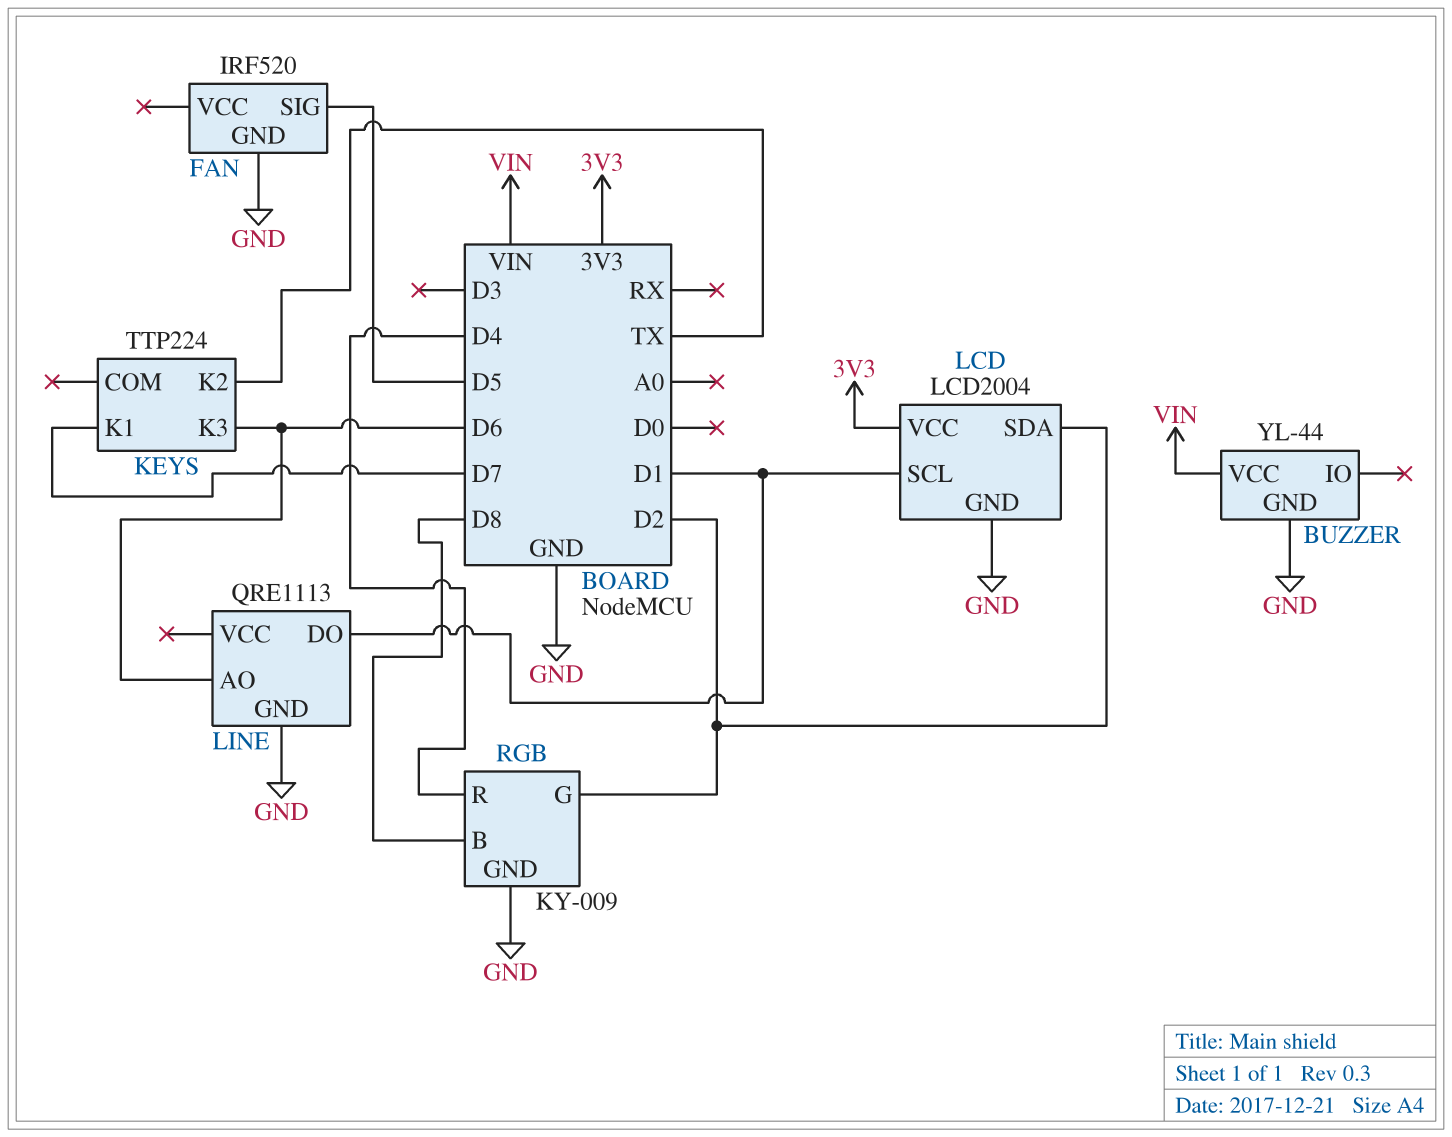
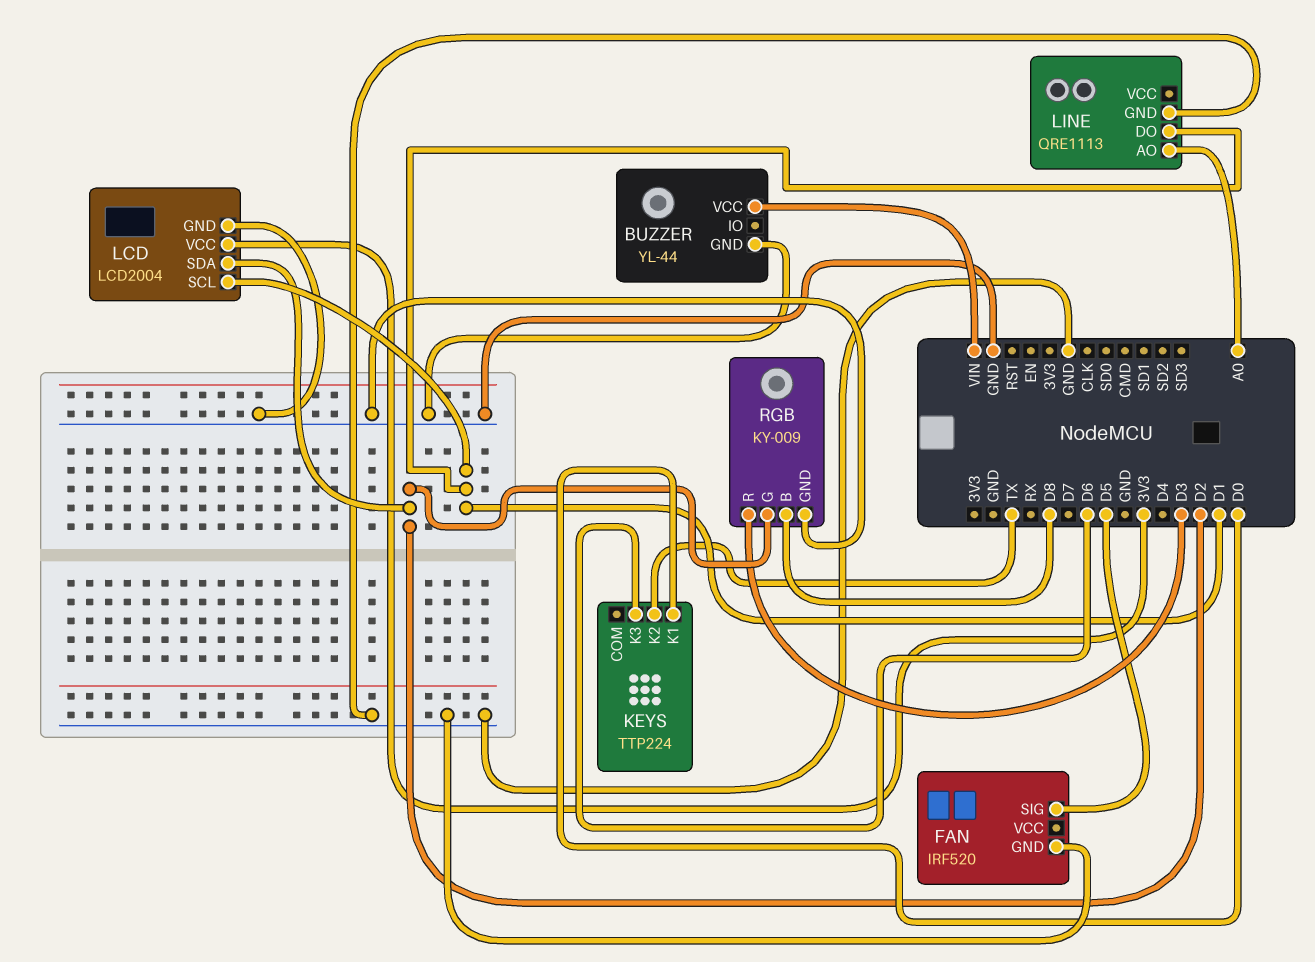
KEYS pin K1: D7 -> D0
LINE pin AO: D6 -> A0
RGB pin R: D4 -> D3

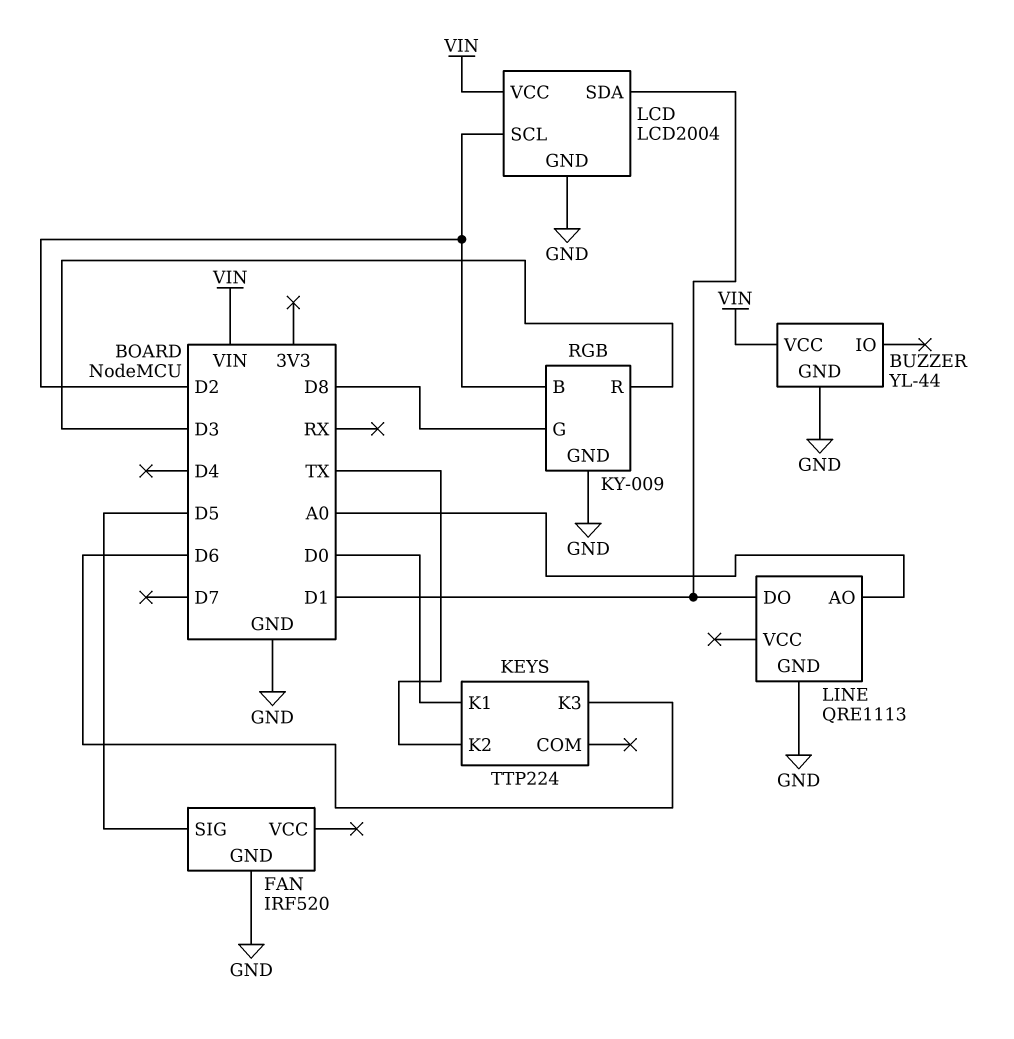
LCD pin SCL: D1 -> D2
LCD pin SDA: D2 -> D1
LCD pin VCC: 3V3 -> VIN
RGB pin B: D8 -> D2
RGB pin G: D2 -> D8

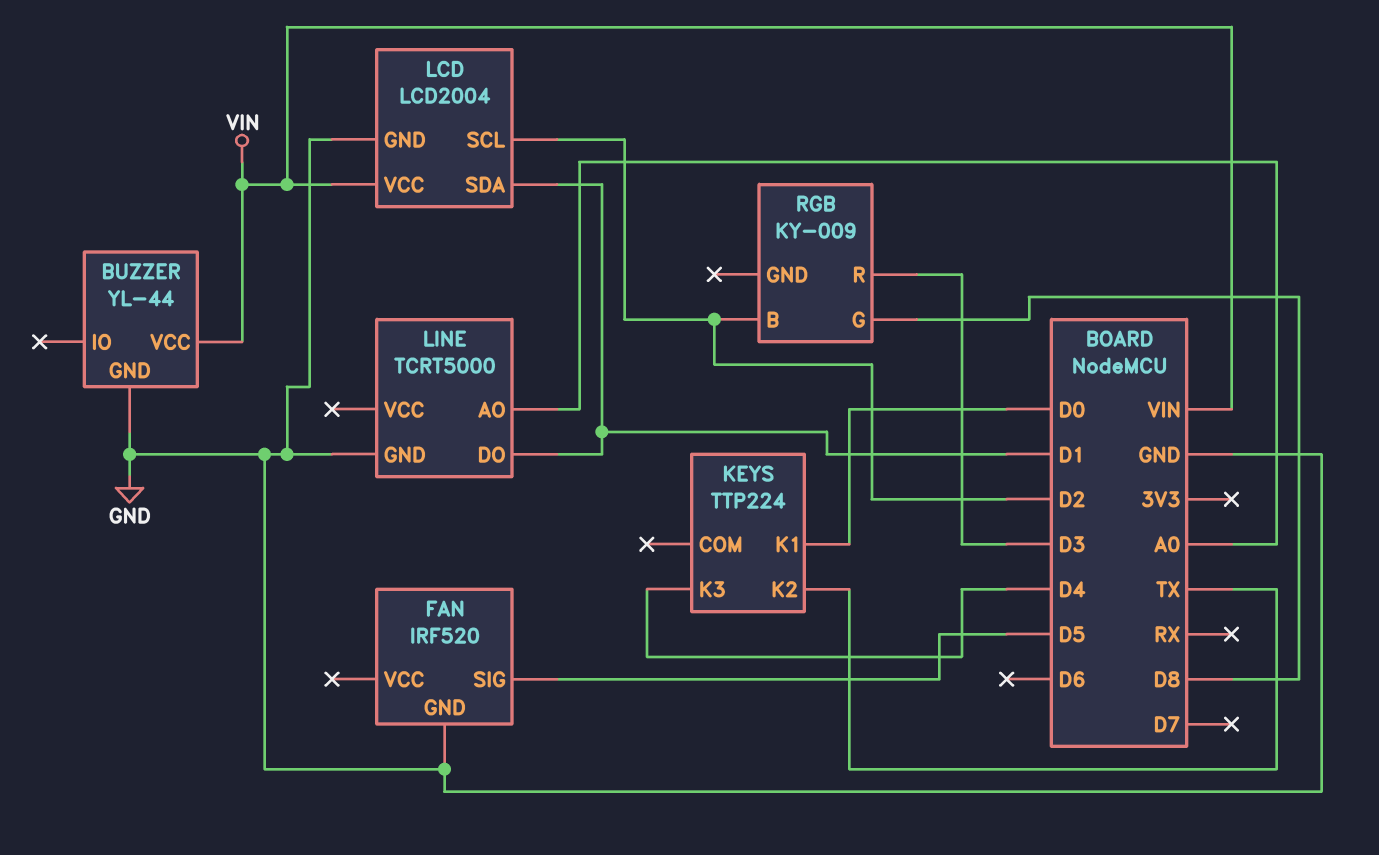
KEYS pin K3: D6 -> D4
LINE: QRE1113 -> TCRT5000
RGB pin GND: GND -> none

